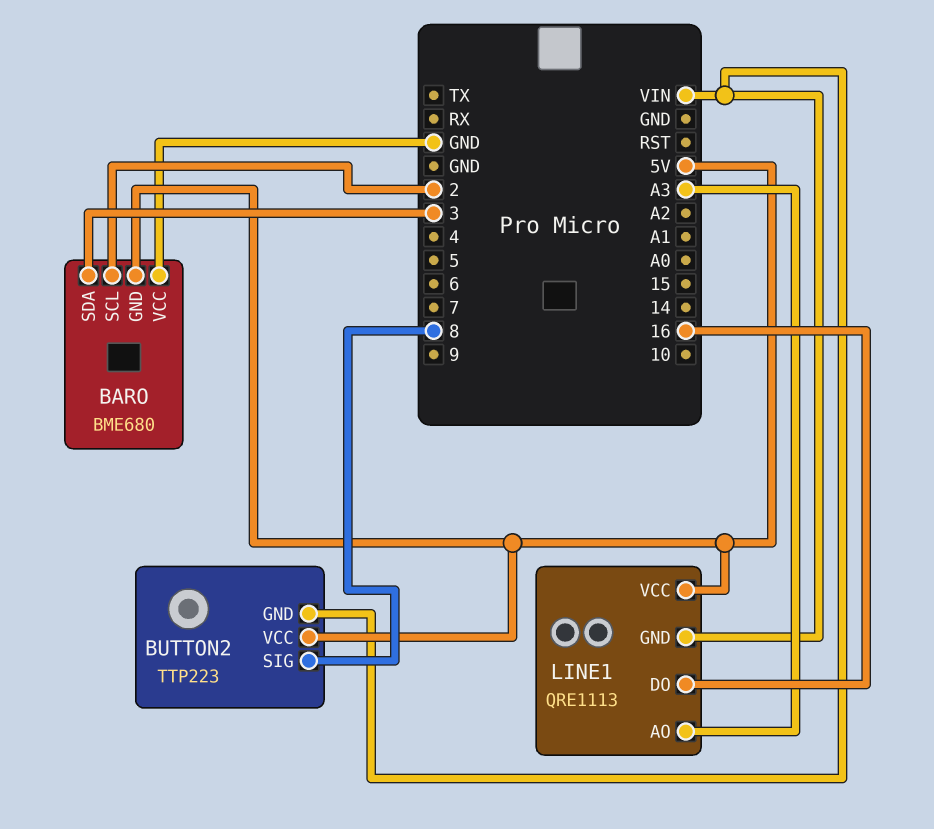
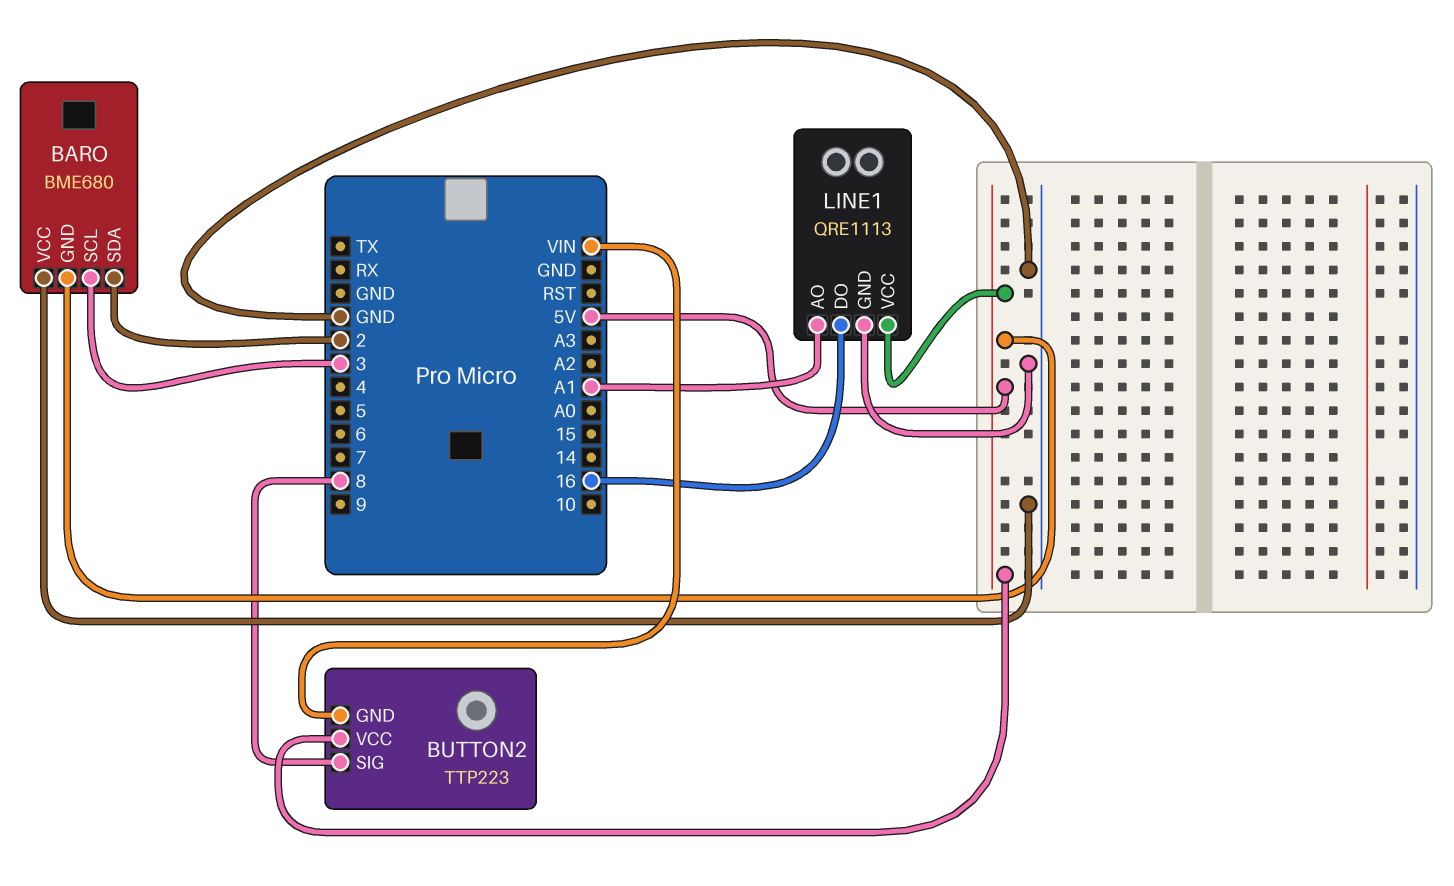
BARO pin SCL: 2 -> 3
BARO pin SDA: 3 -> 2
LINE1 pin AO: A3 -> A1
LINE1 pin GND: VIN -> GND

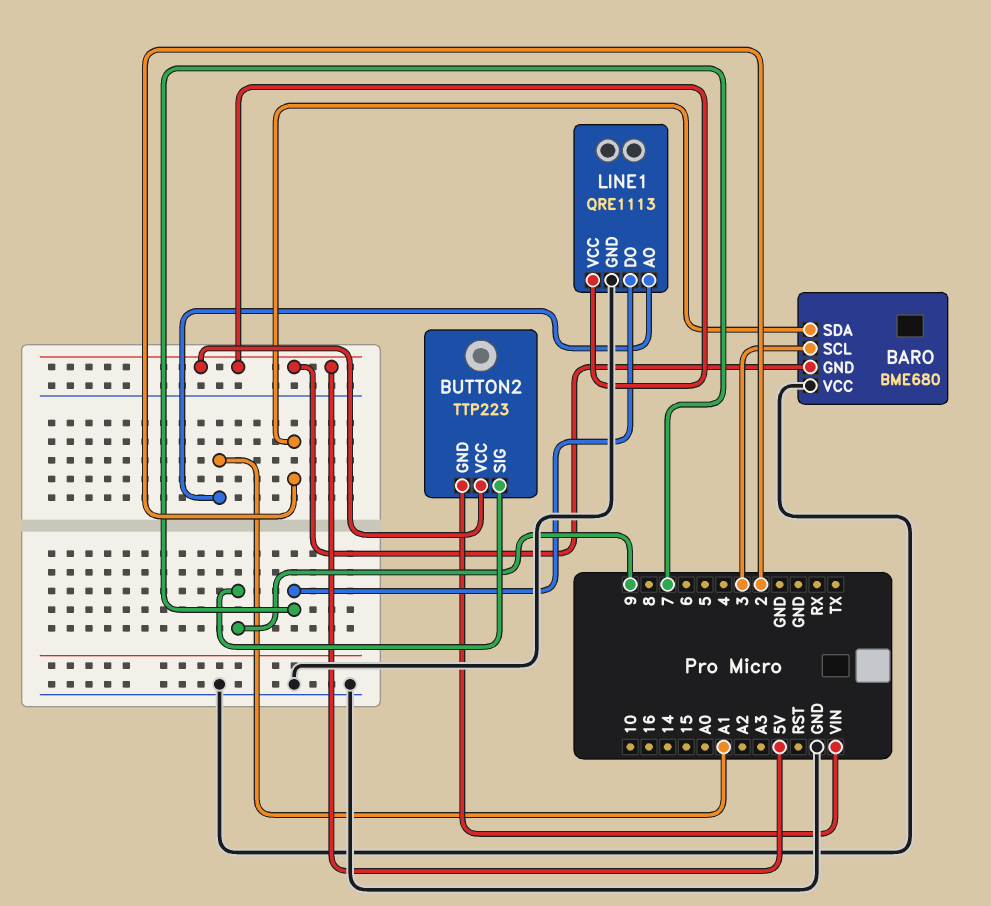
BUTTON2 pin SIG: 8 -> 9
LINE1 pin DO: 16 -> 7

